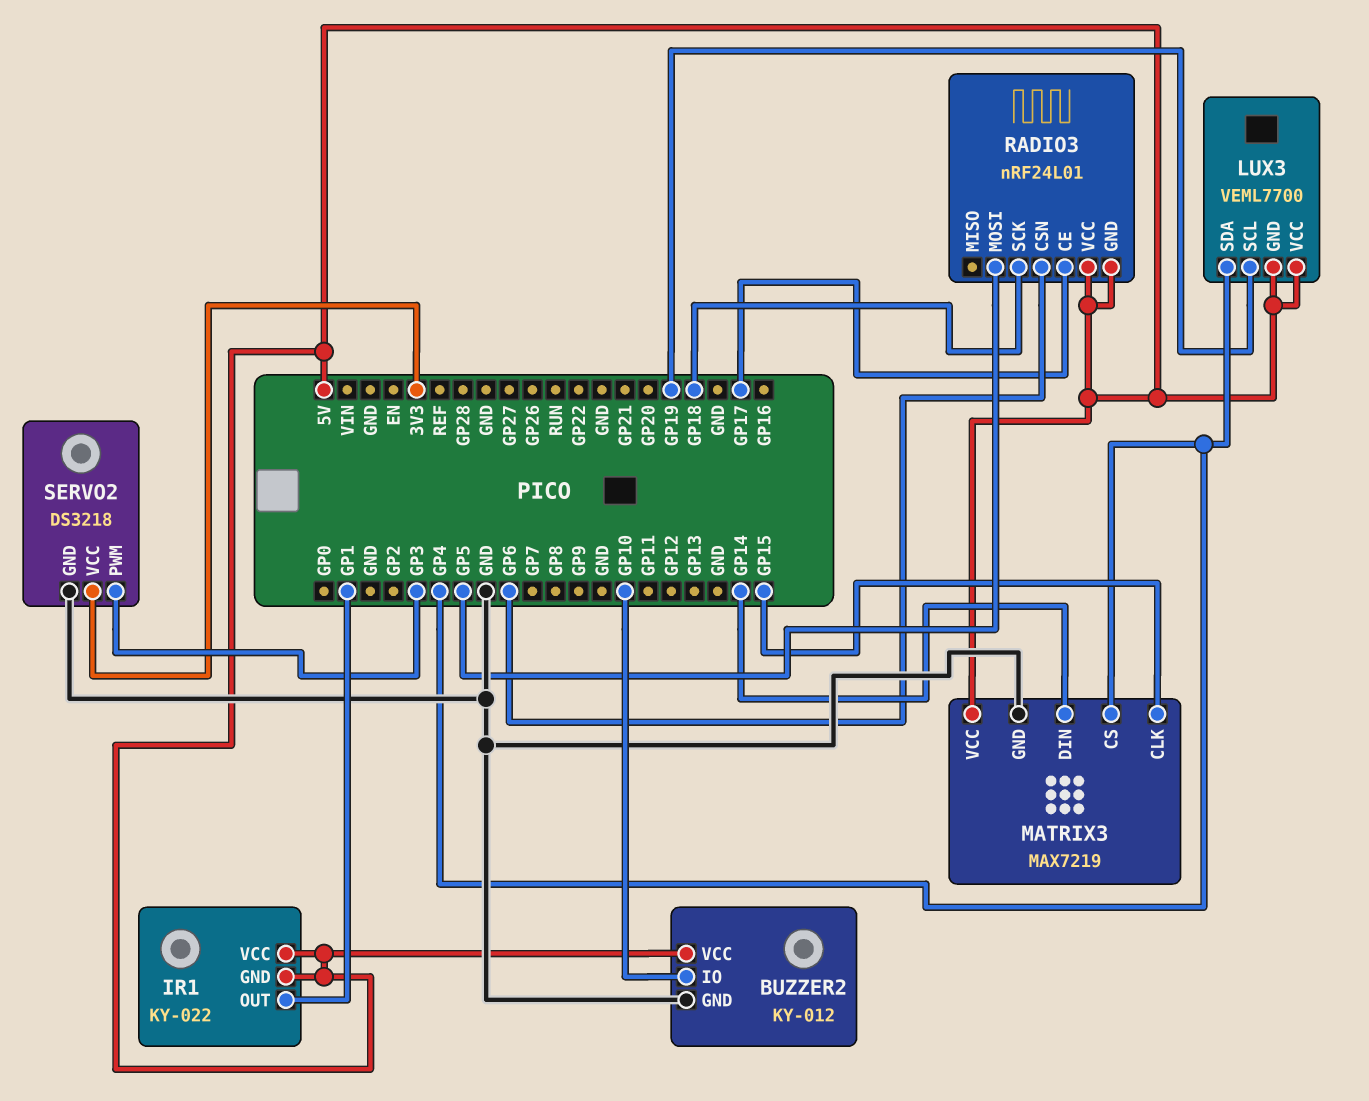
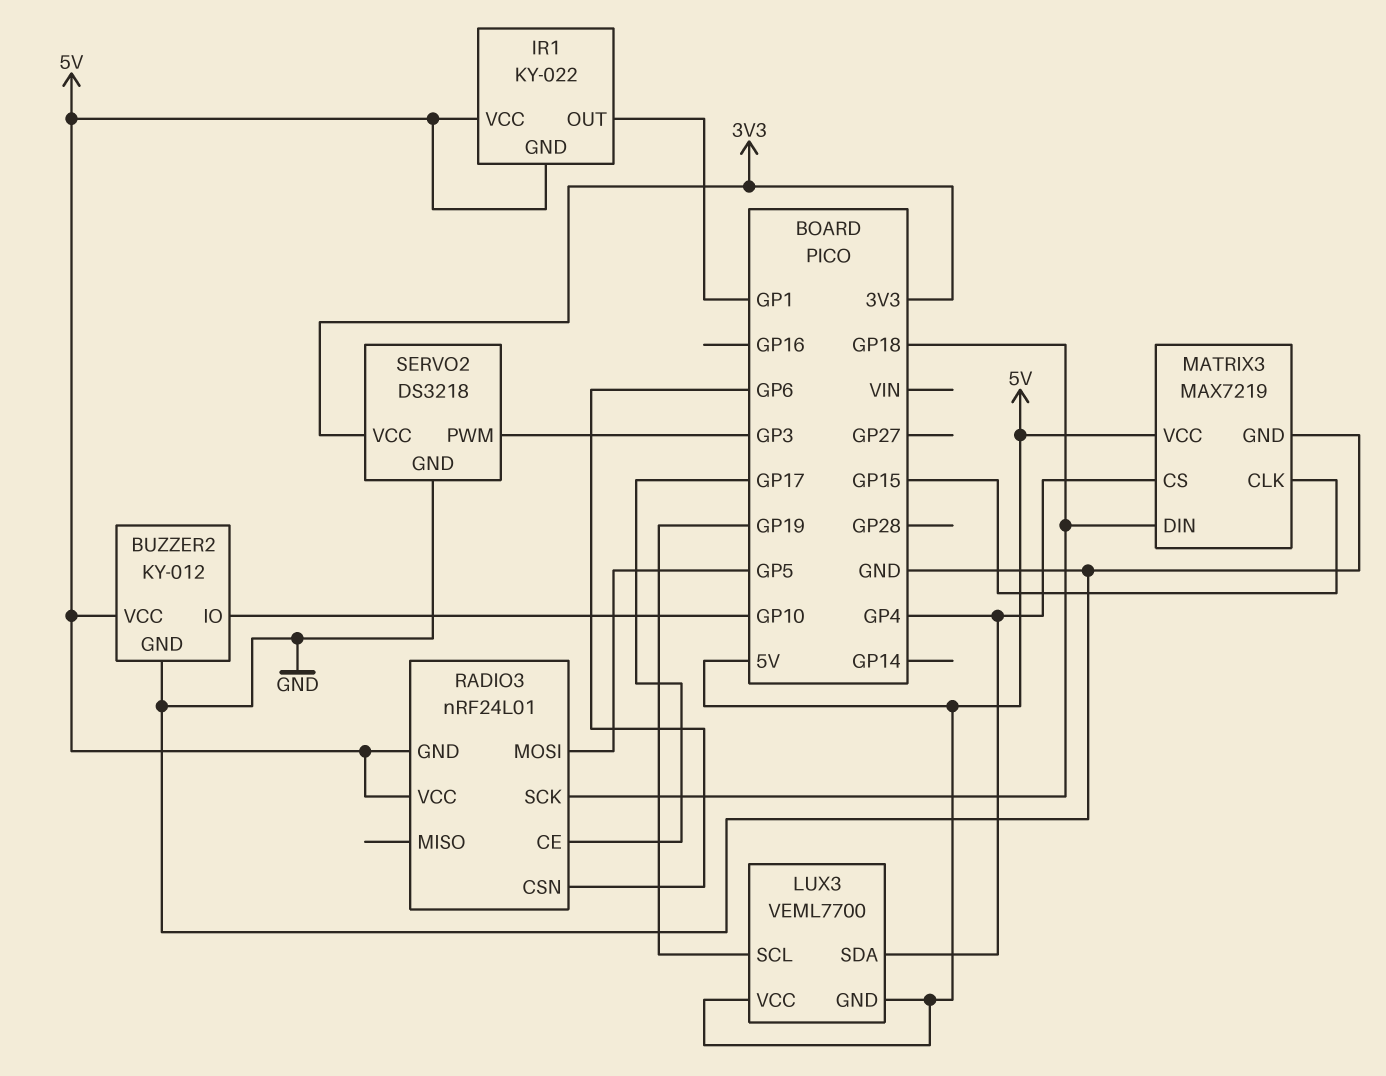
MATRIX3 pin DIN: GP14 -> GP18

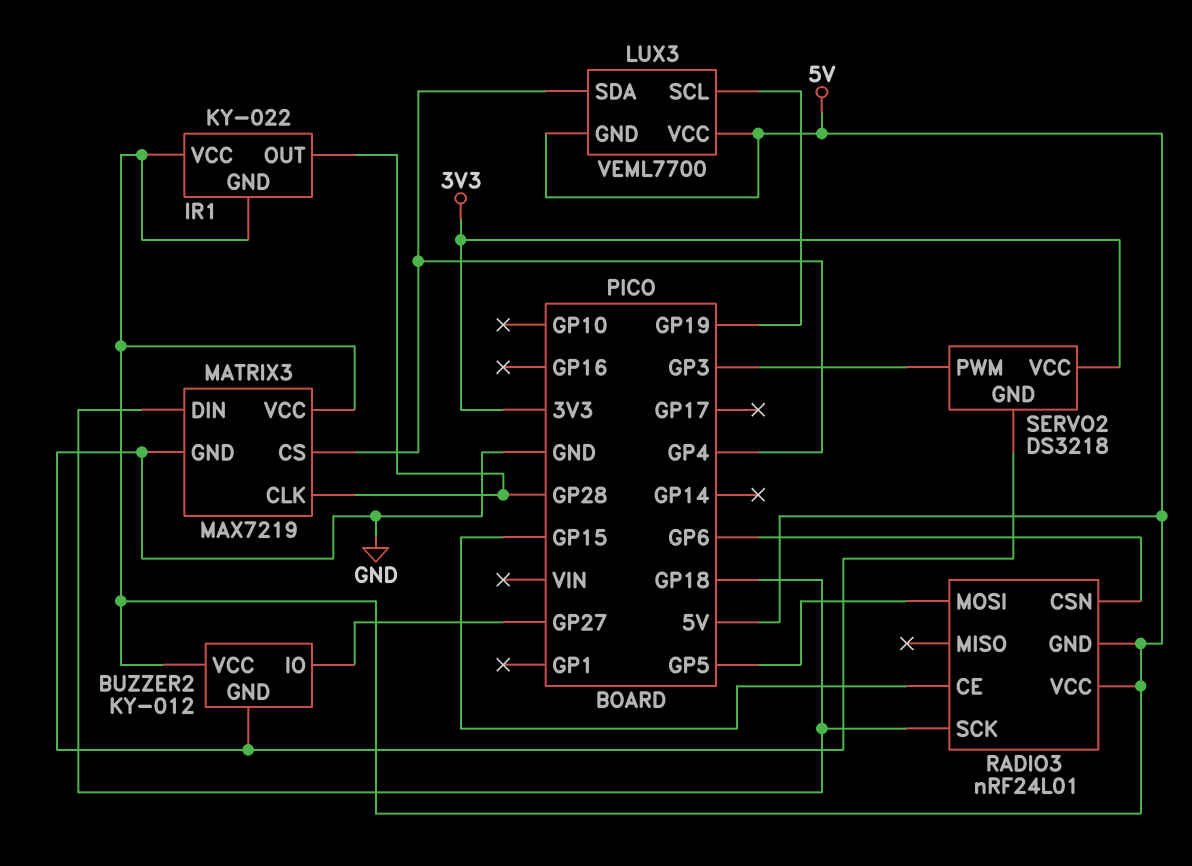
BUZZER2 pin IO: GP10 -> GP27
IR1 pin OUT: GP1 -> GP28
MATRIX3 pin CLK: GP15 -> GP28
RADIO3 pin CE: GP17 -> GP15

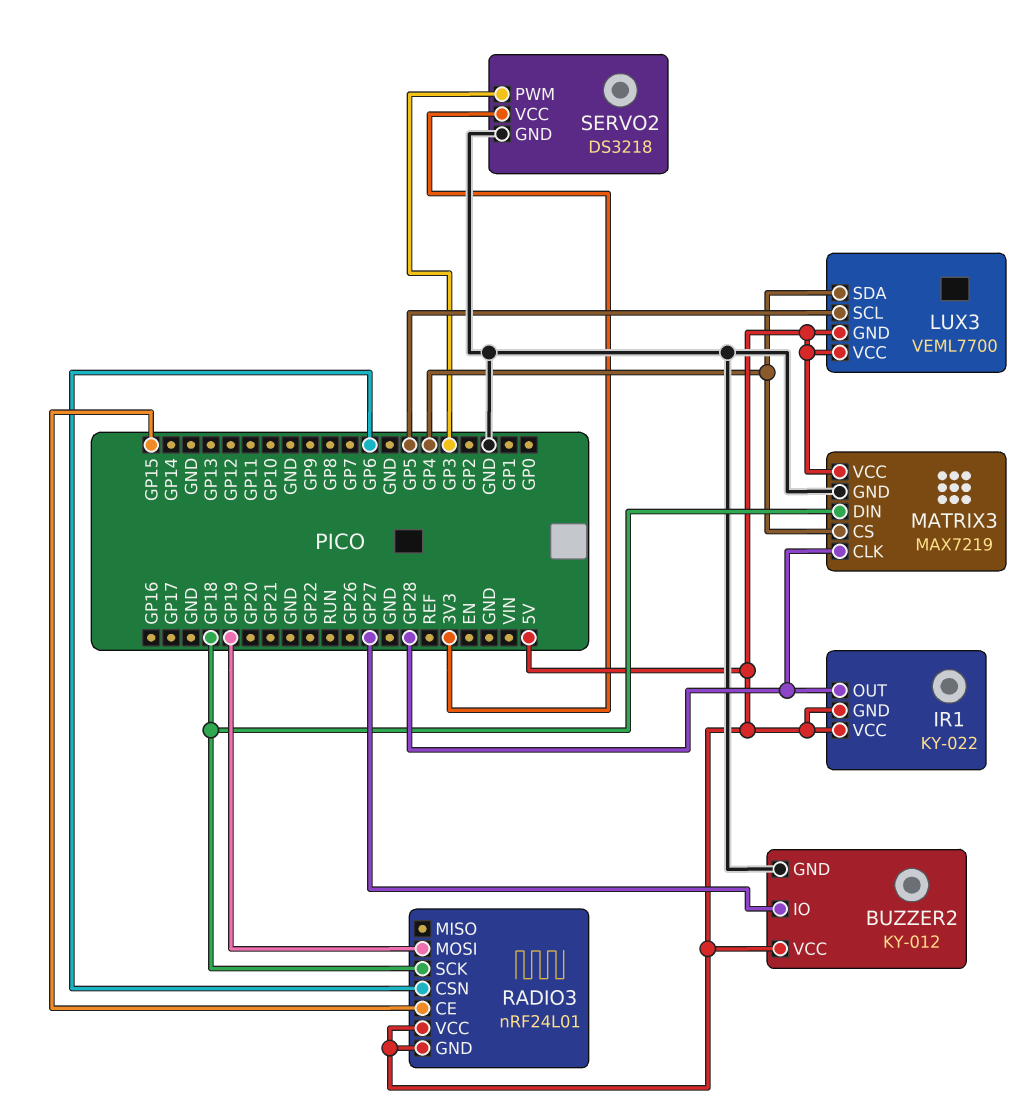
LUX3 pin SCL: GP19 -> GP5
RADIO3 pin MOSI: GP5 -> GP19

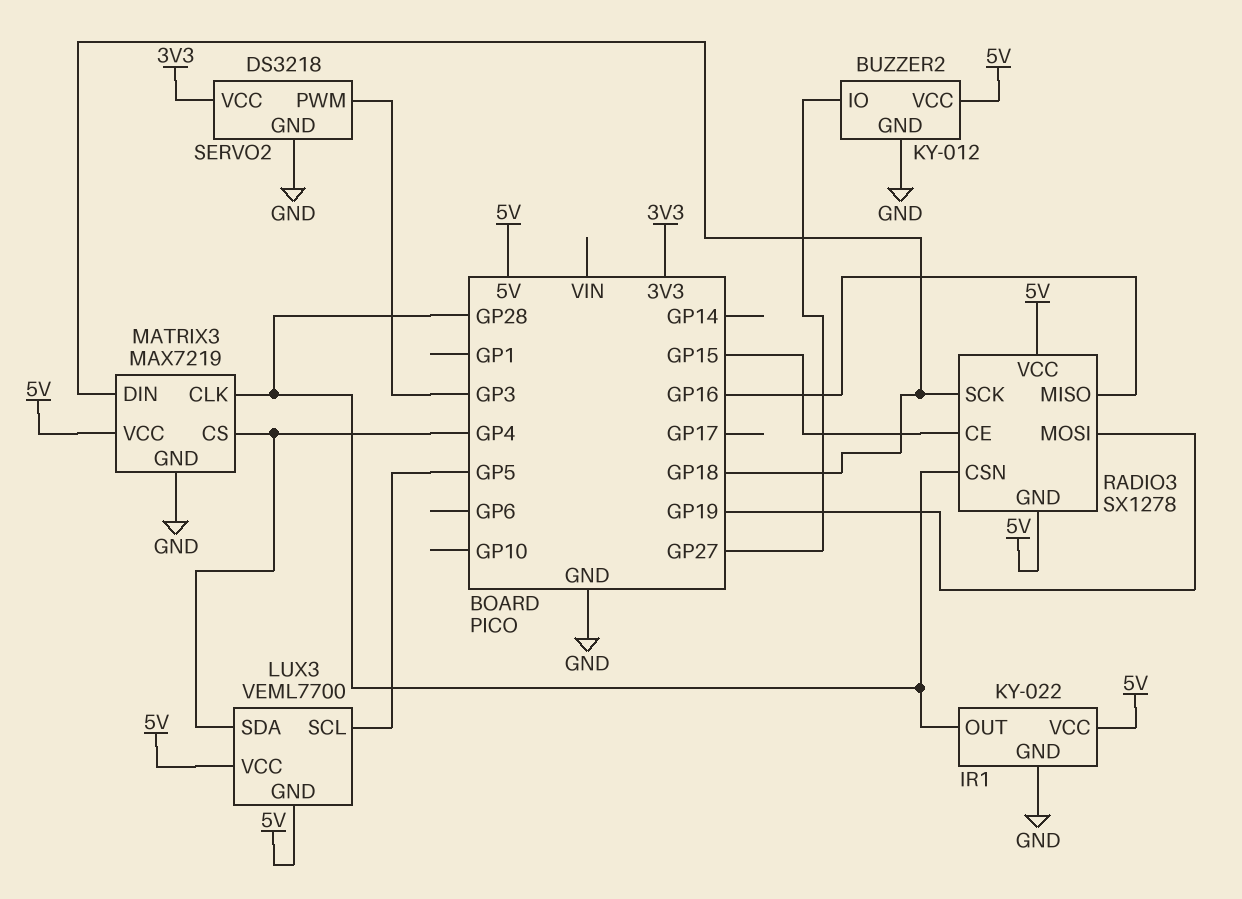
IR1 pin GND: 5V -> GND
RADIO3: nRF24L01 -> SX1278
RADIO3 pin CSN: GP6 -> GP28
RADIO3 pin MISO: none -> GP16

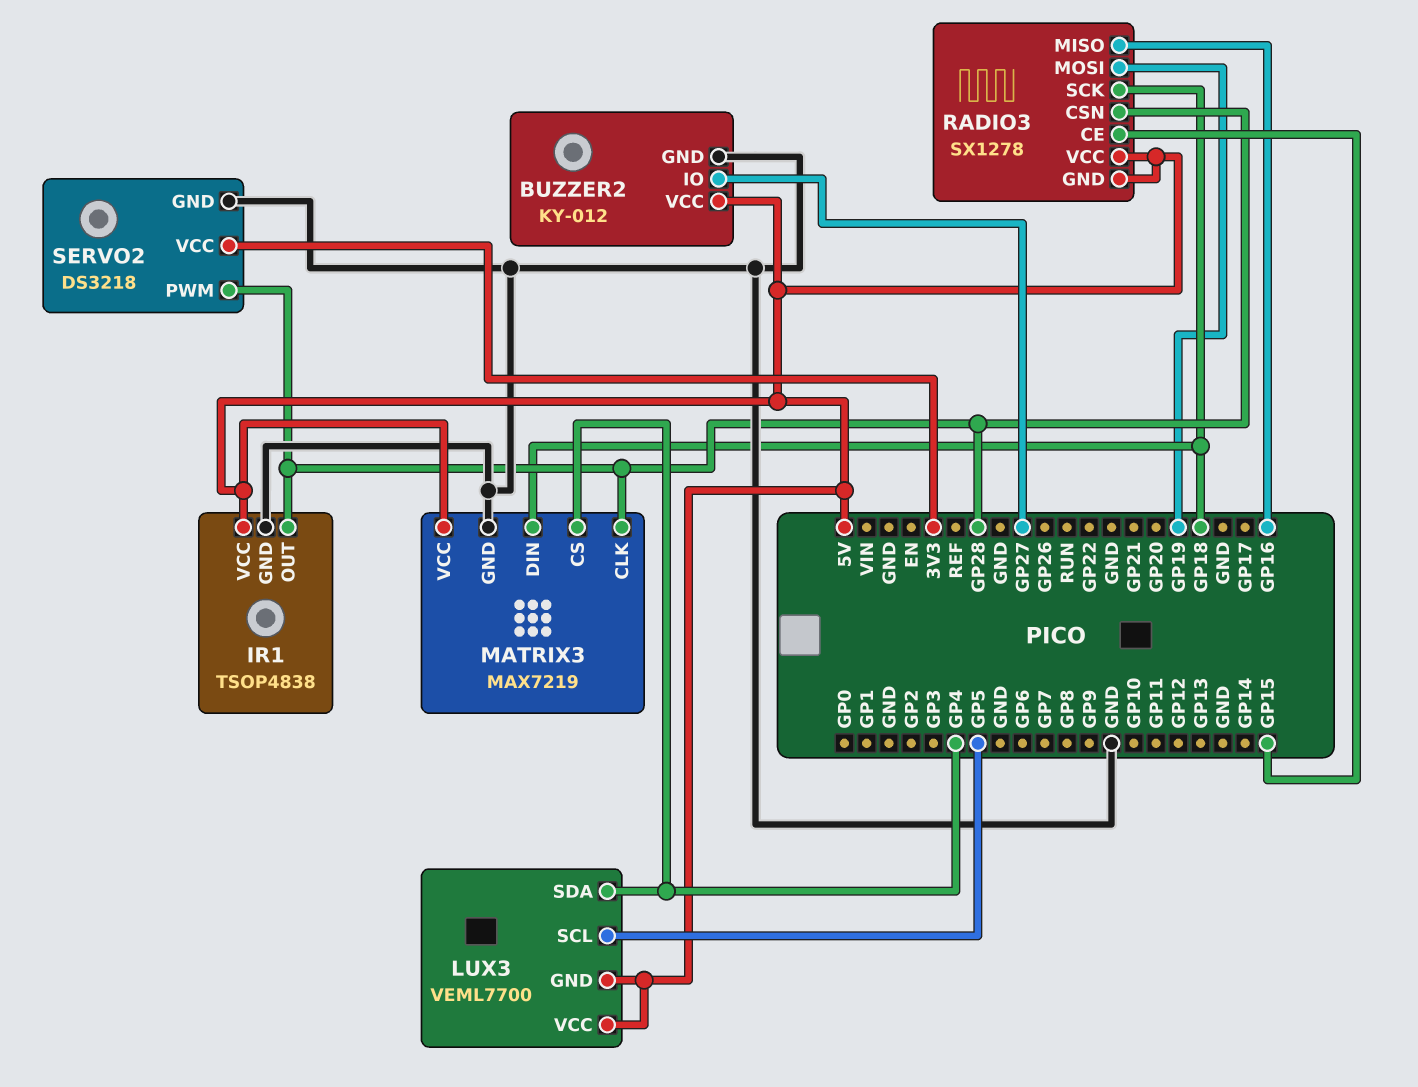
IR1: KY-022 -> TSOP4838
SERVO2 pin PWM: GP3 -> GP28

